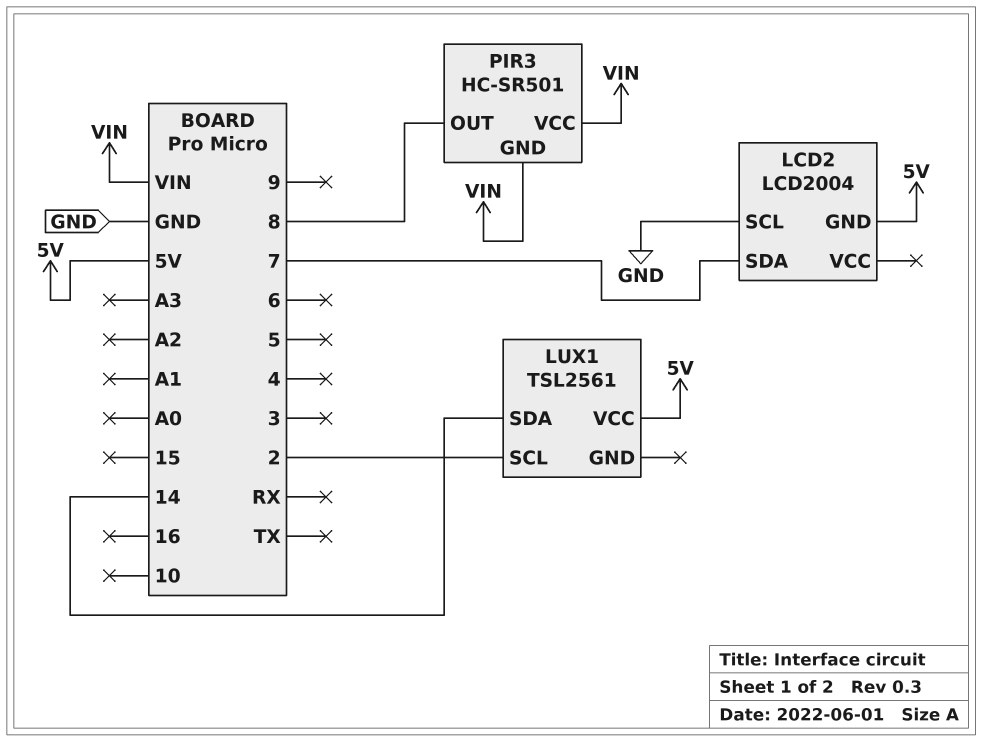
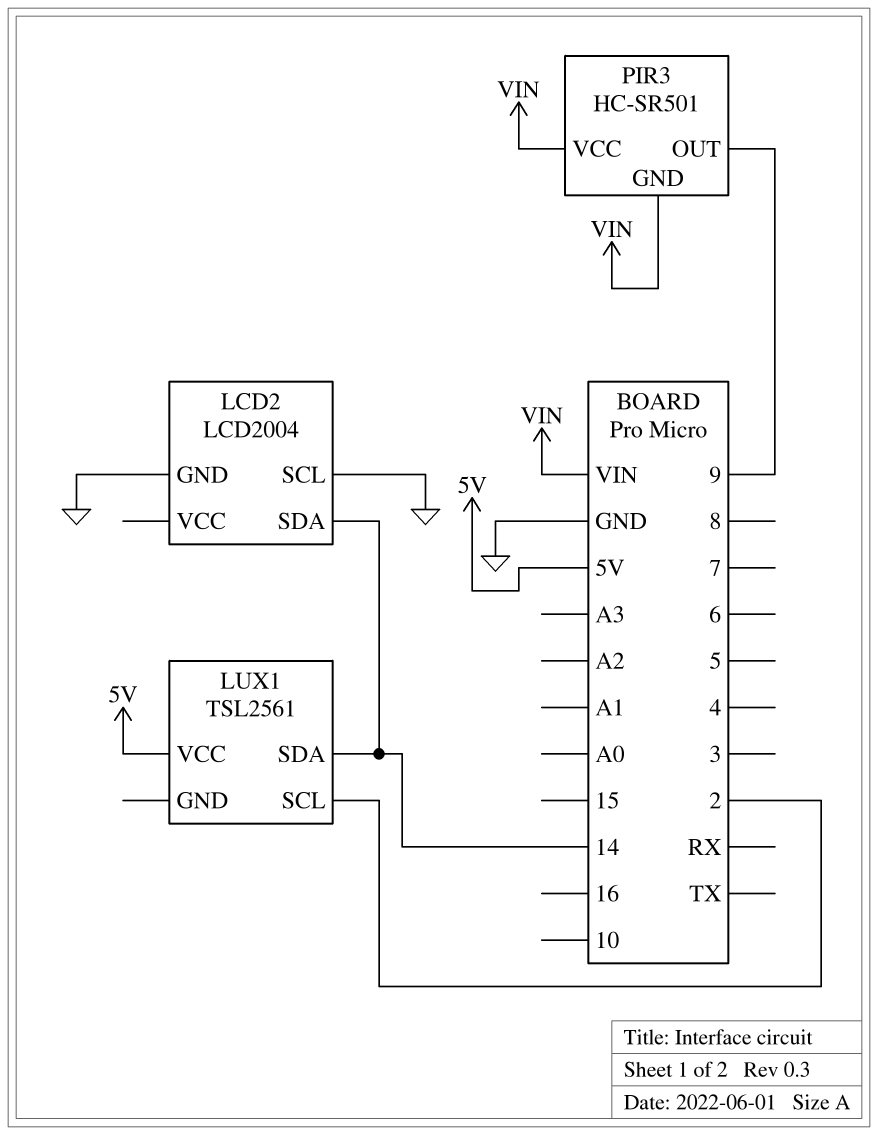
LCD2 pin GND: 5V -> GND
LCD2 pin SDA: 7 -> 14
PIR3 pin OUT: 8 -> 9

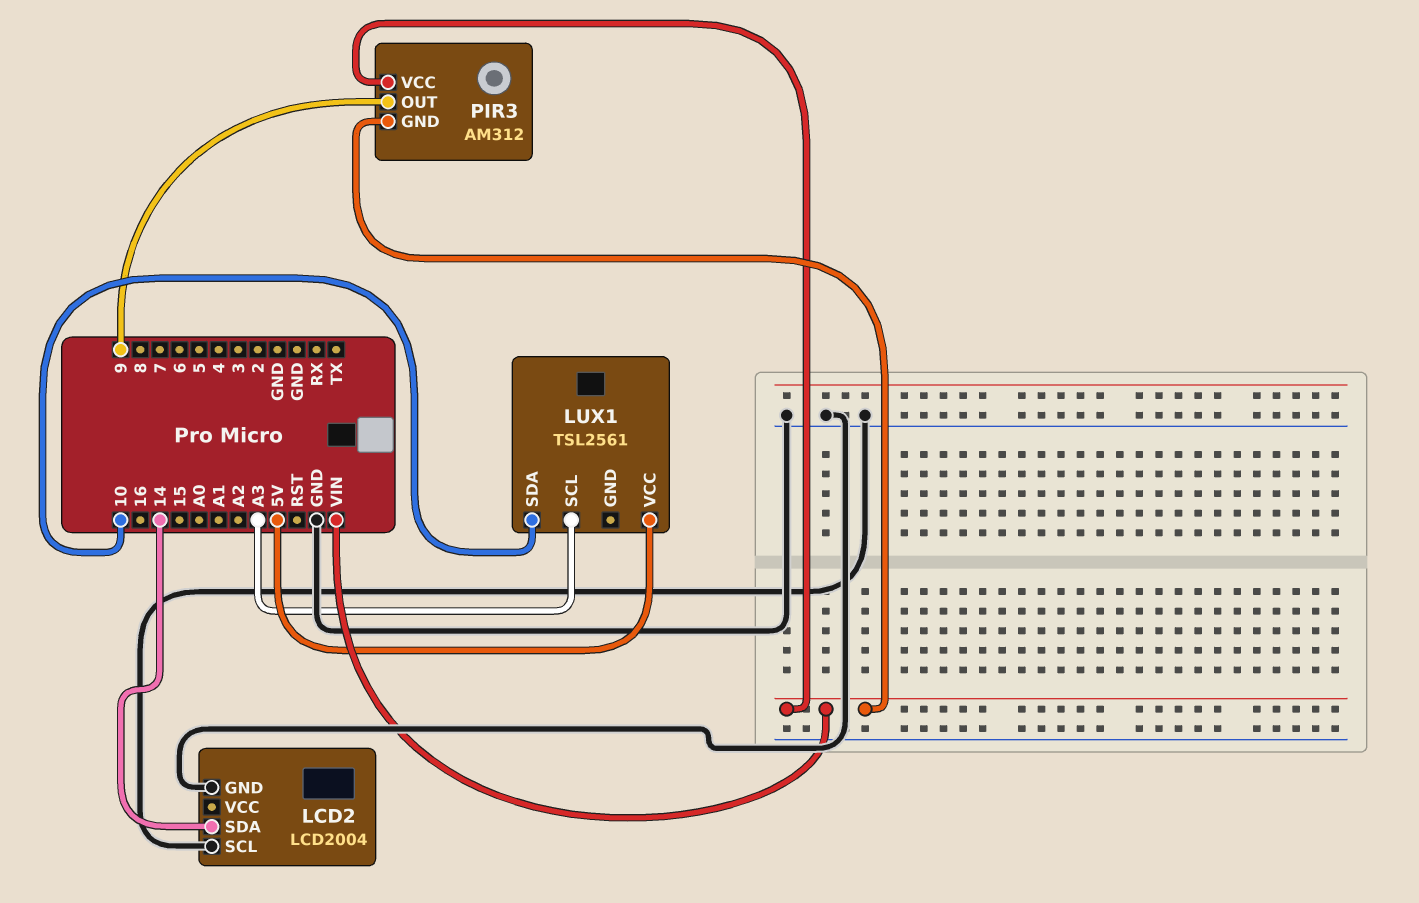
LUX1 pin SCL: 2 -> A3
LUX1 pin SDA: 14 -> 10
PIR3: HC-SR501 -> AM312

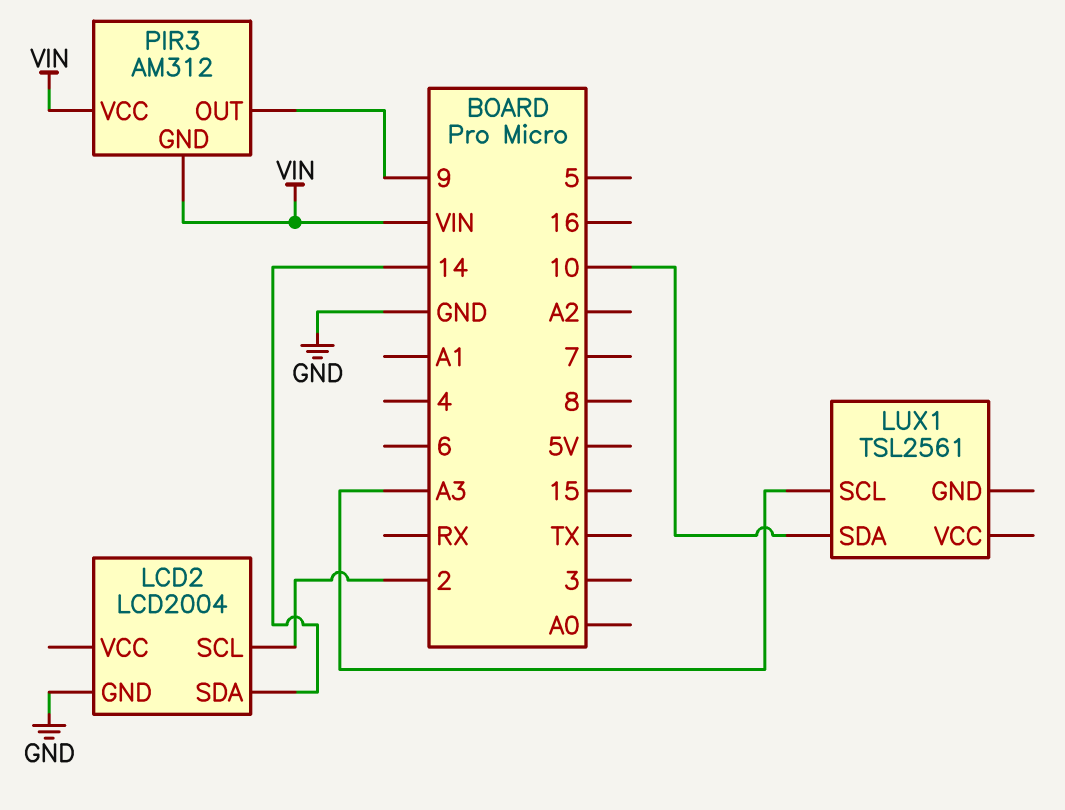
LCD2 pin SCL: GND -> 2
LUX1 pin VCC: 5V -> none

